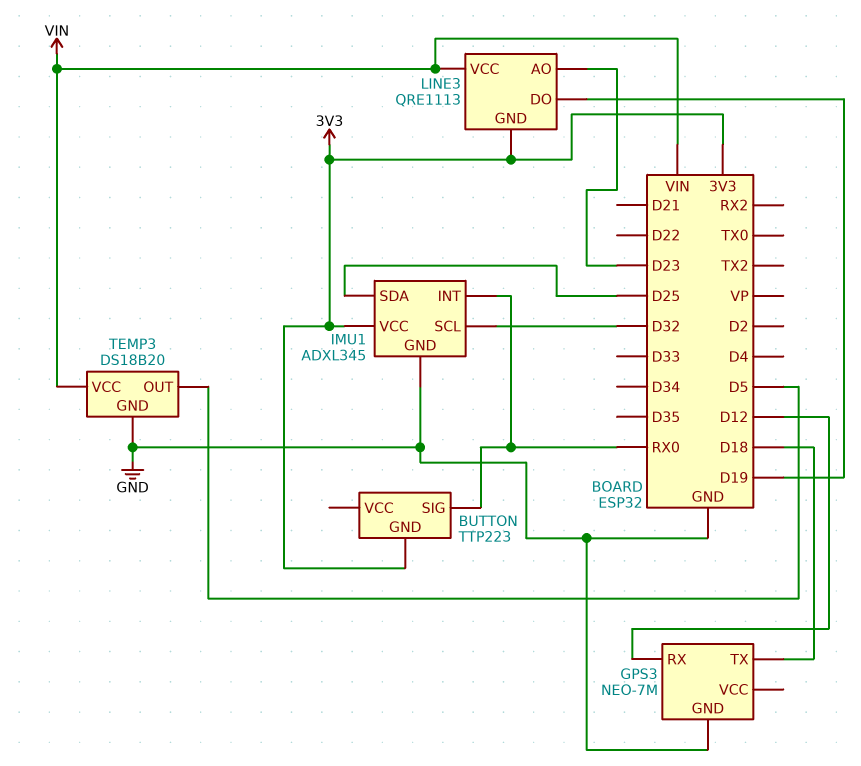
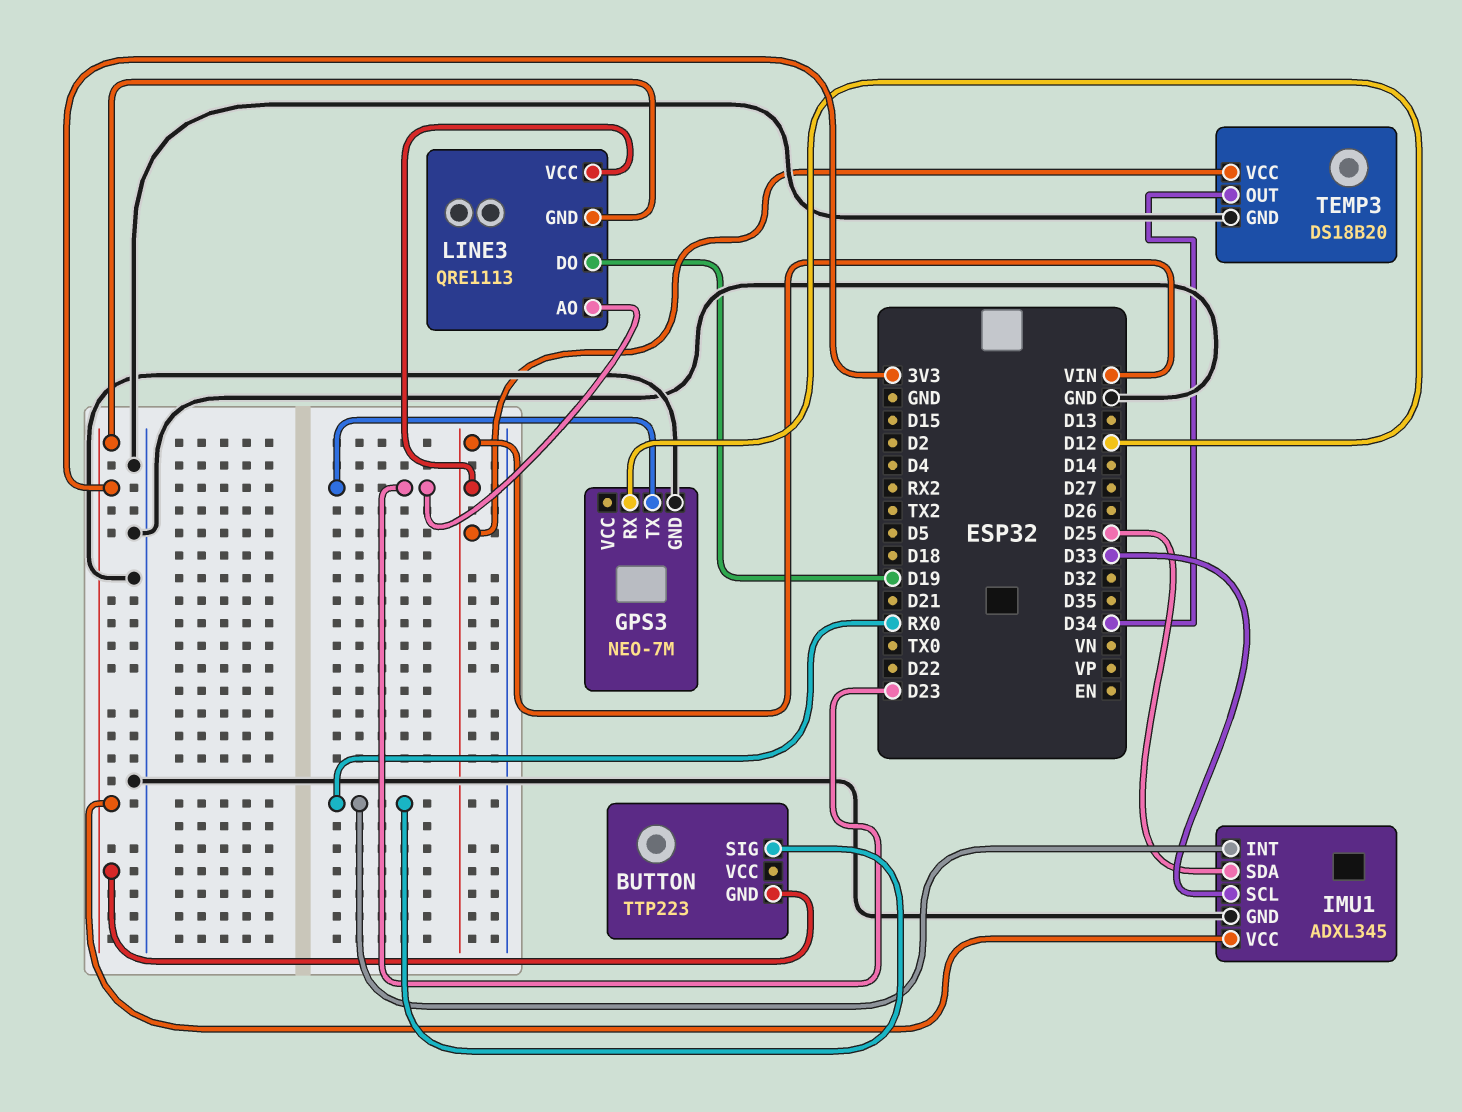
GPS3 pin TX: D18 -> D23
IMU1 pin SCL: D32 -> D33
TEMP3 pin OUT: D5 -> D34

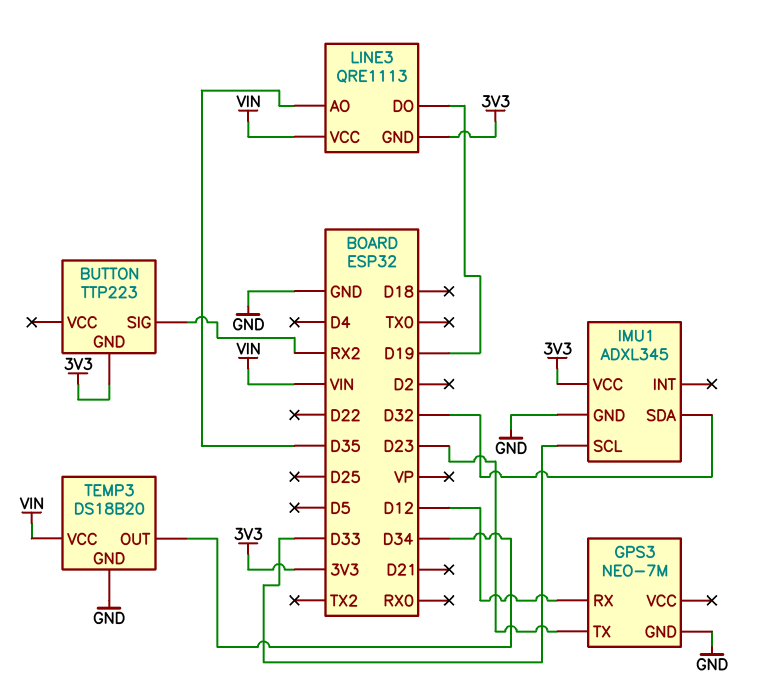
BUTTON pin SIG: RX0 -> RX2
IMU1 pin INT: RX0 -> none
IMU1 pin SDA: D25 -> D32
LINE3 pin AO: D23 -> D35

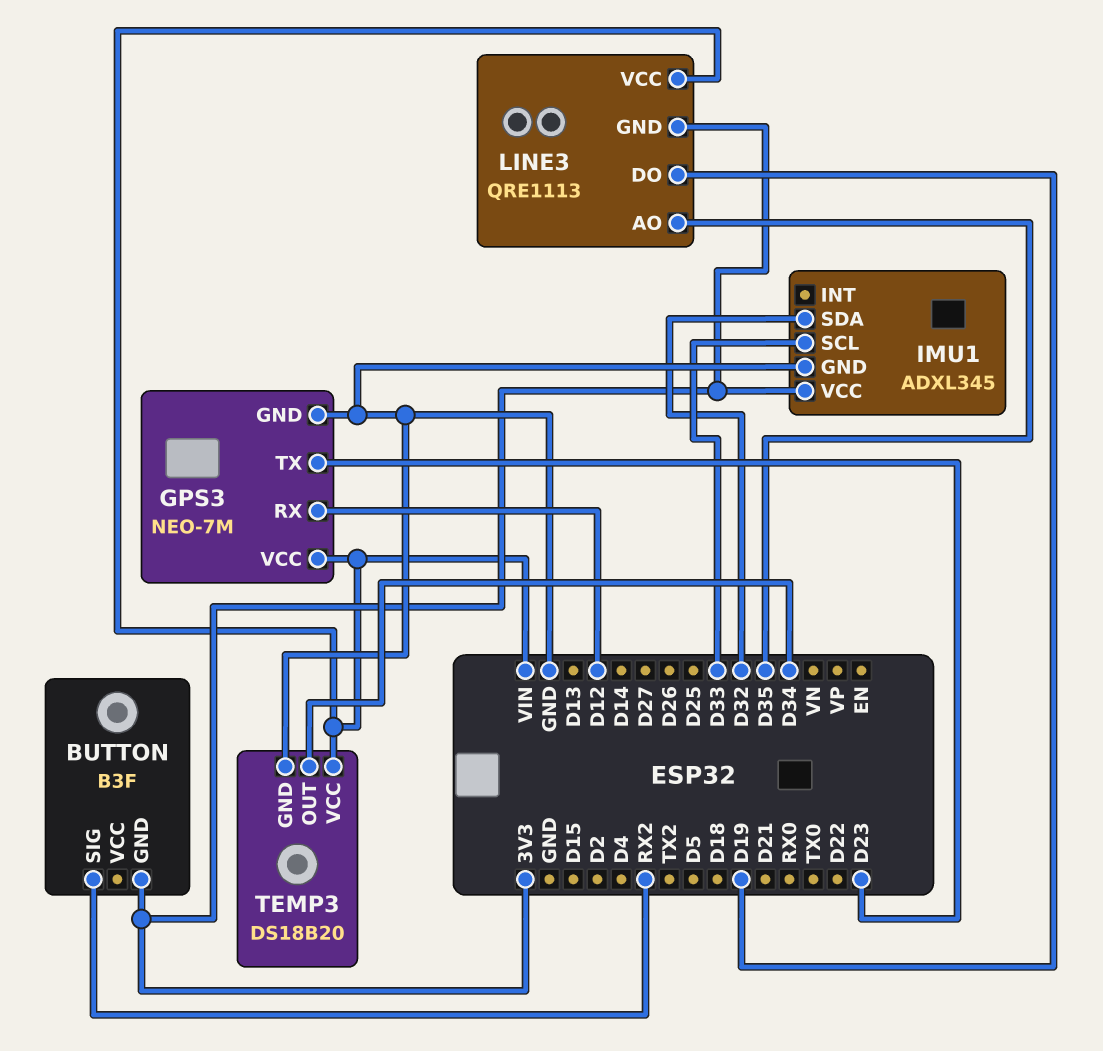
BUTTON: TTP223 -> B3F
GPS3 pin VCC: none -> VIN

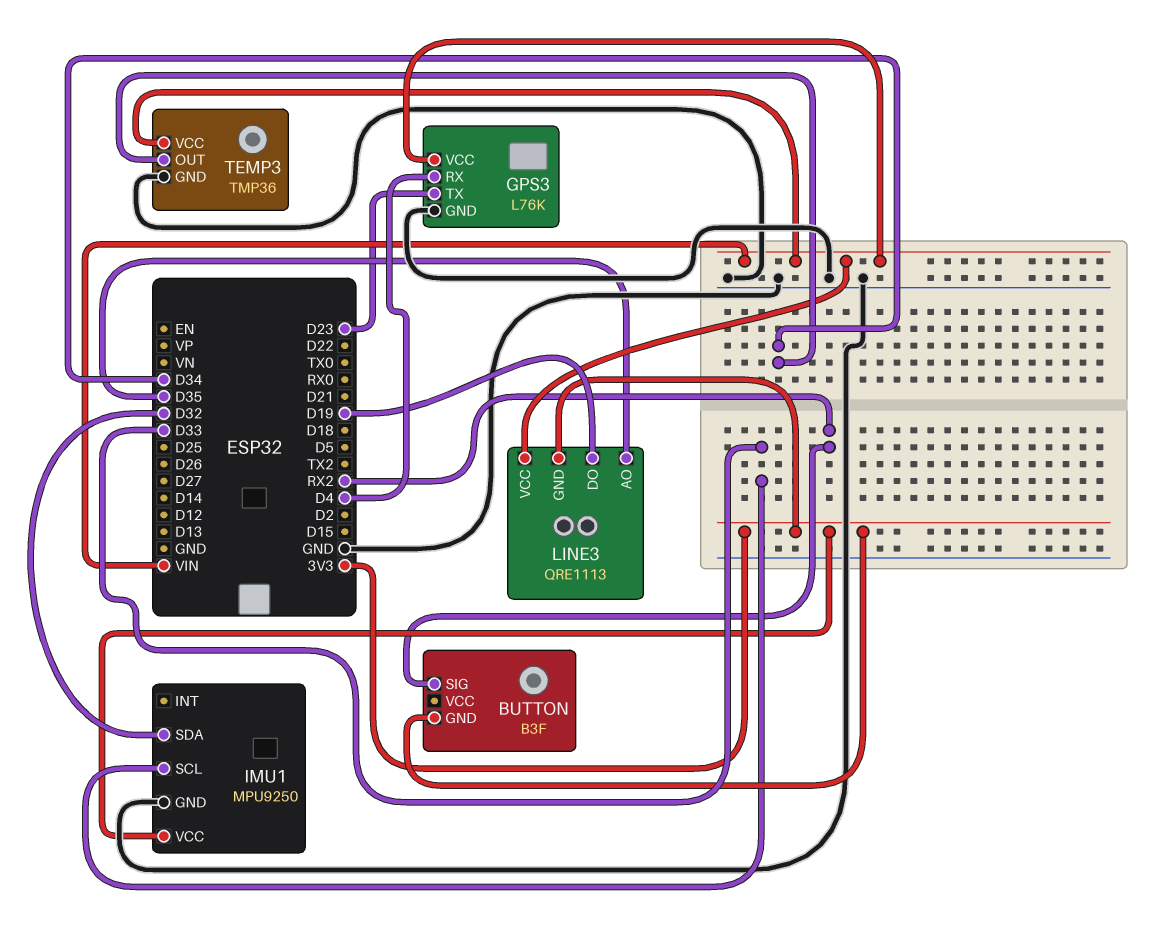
GPS3: NEO-7M -> L76K
GPS3 pin RX: D12 -> D4
IMU1: ADXL345 -> MPU9250
TEMP3: DS18B20 -> TMP36

